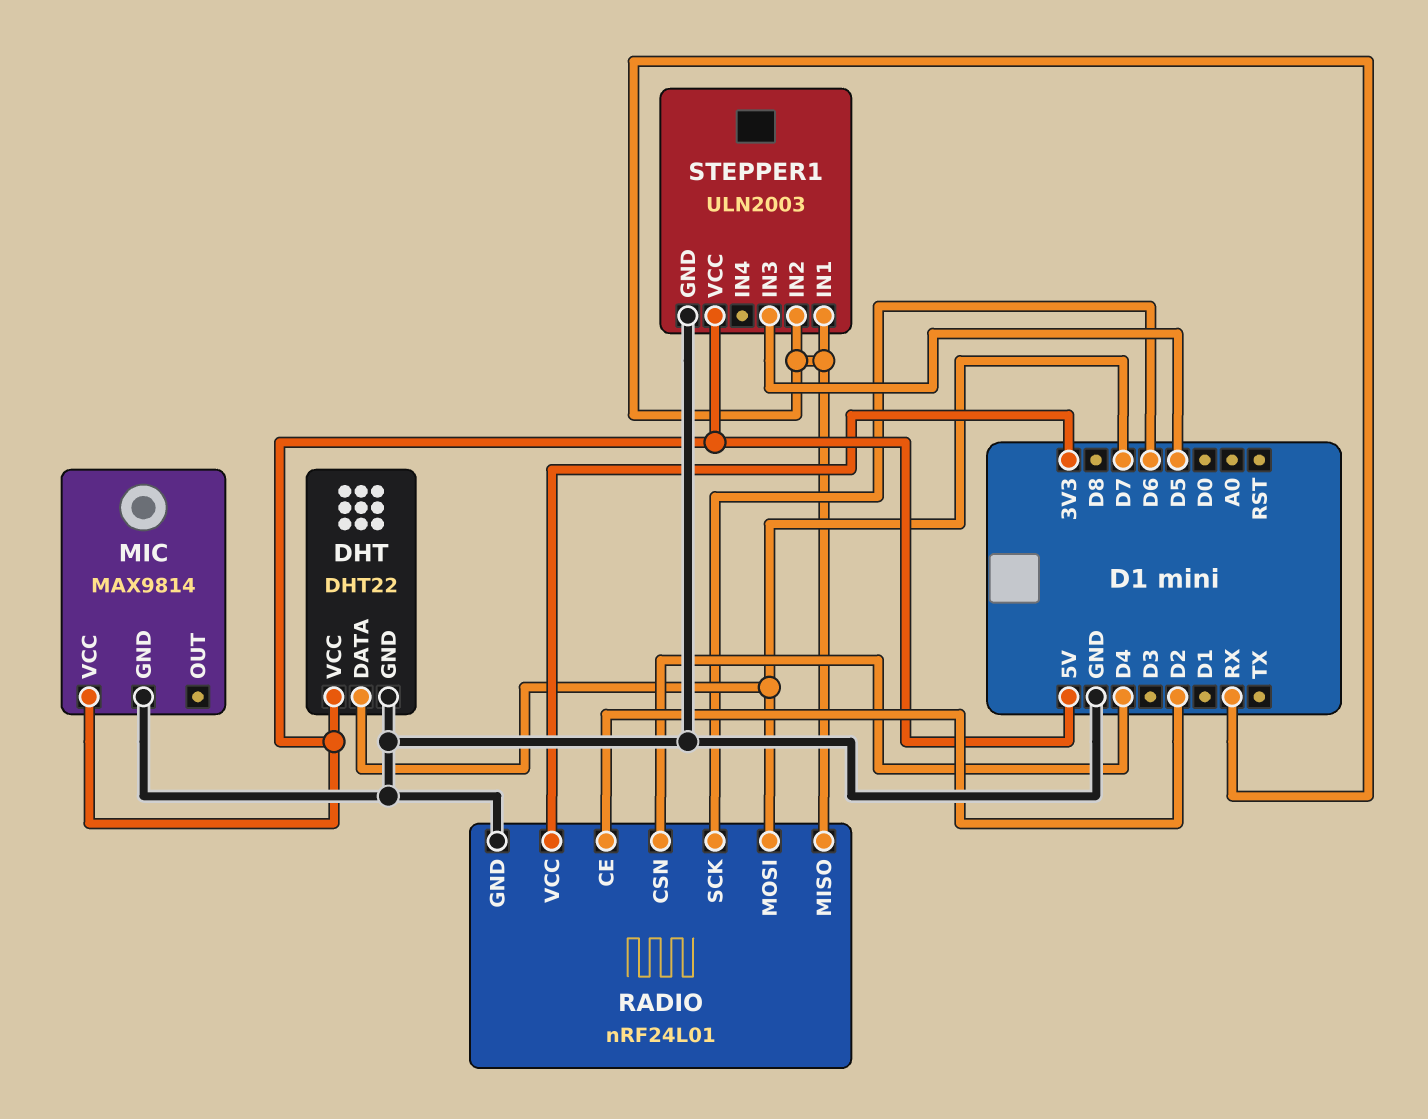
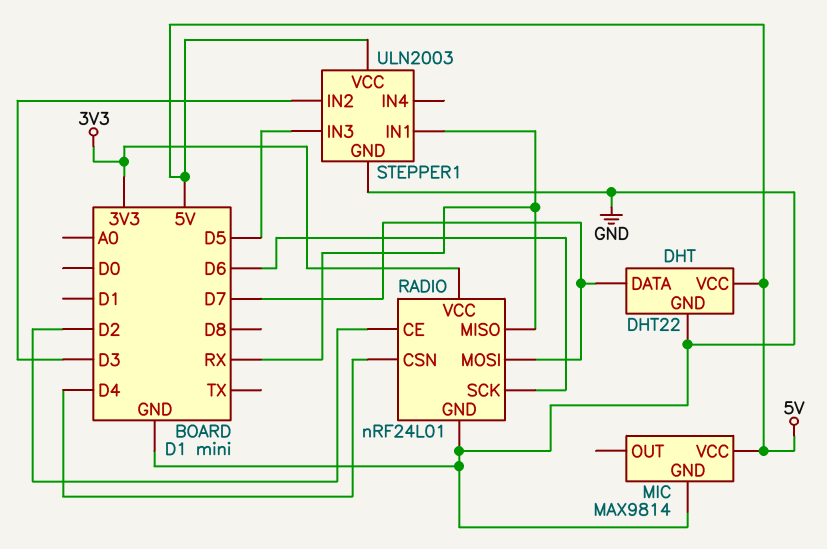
STEPPER1 pin IN2: RX -> D3

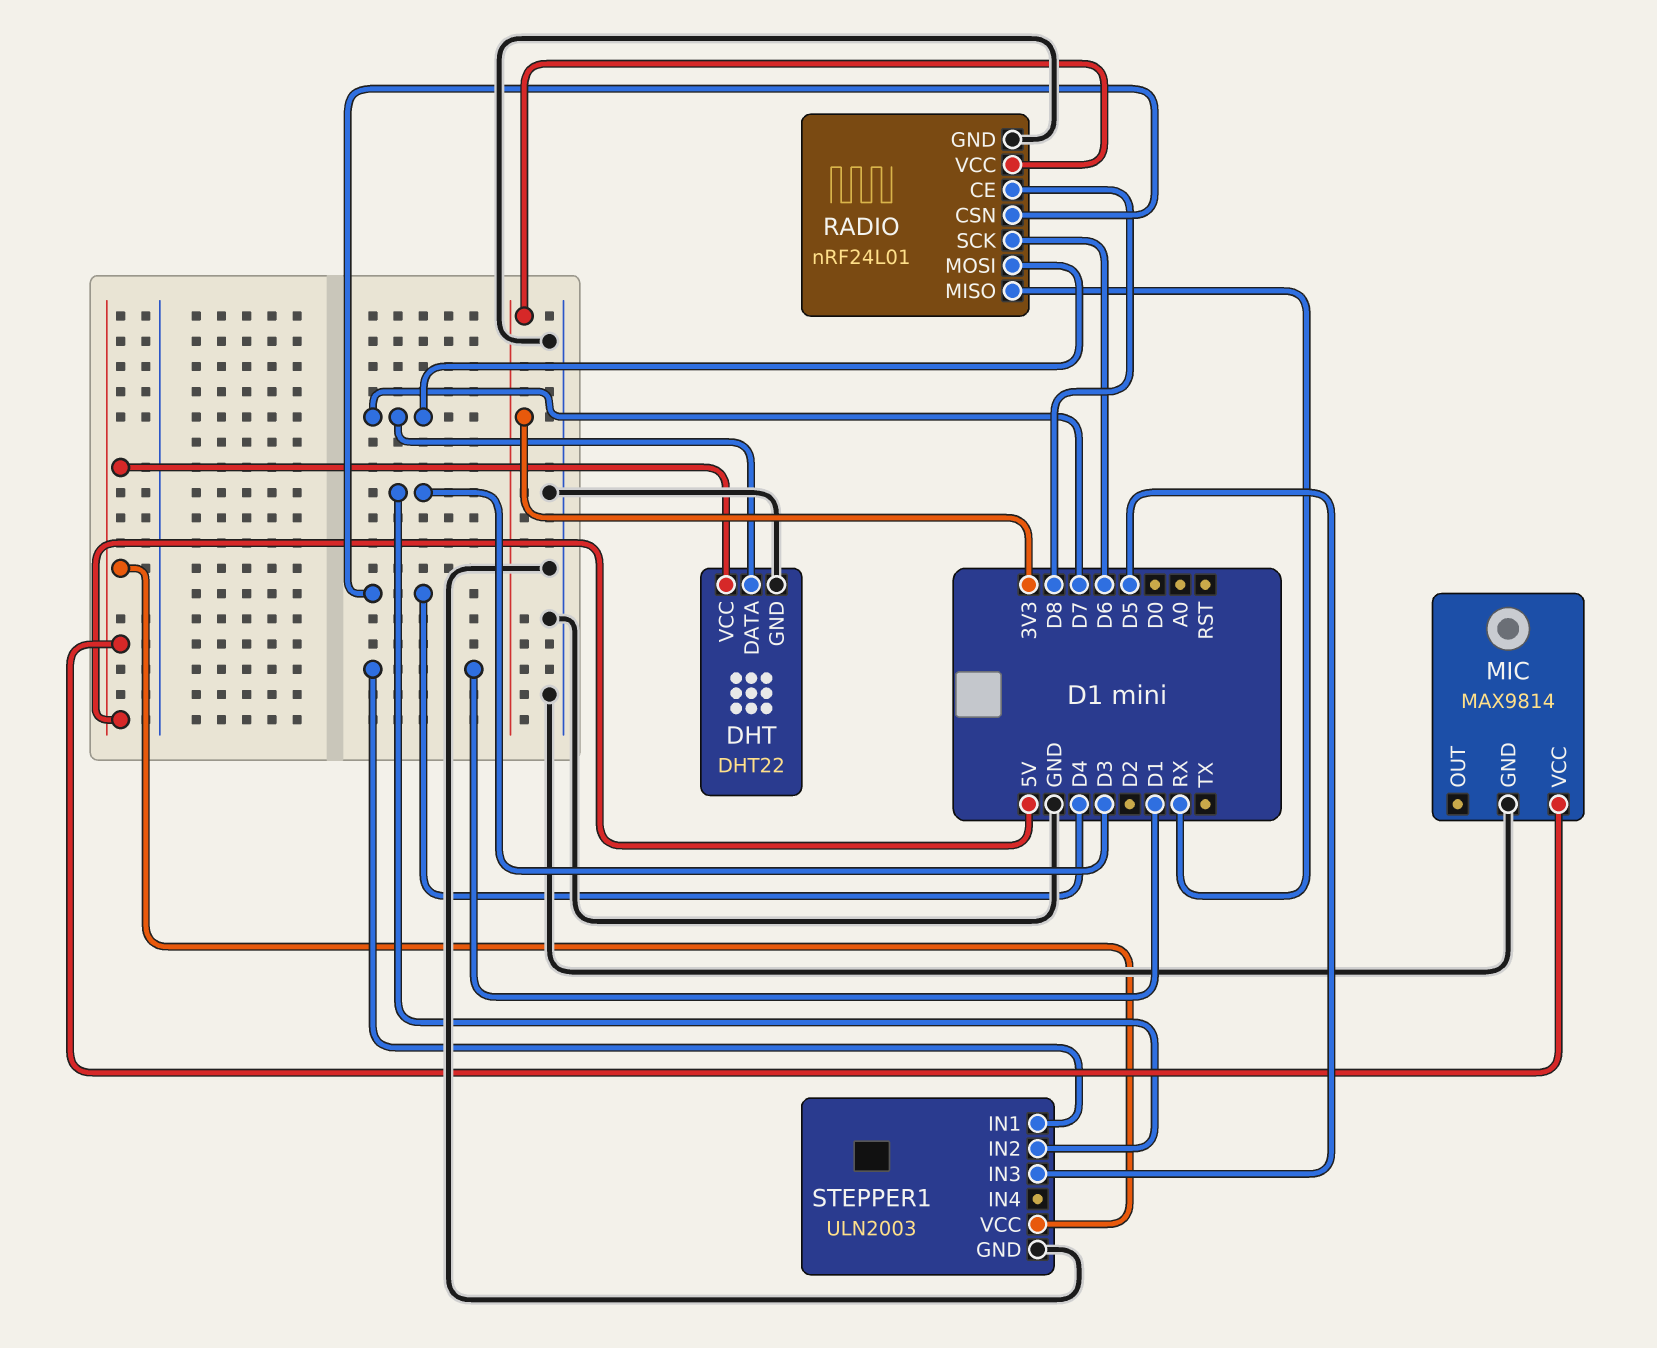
RADIO pin CE: D2 -> D8
STEPPER1 pin IN1: RX -> D1

